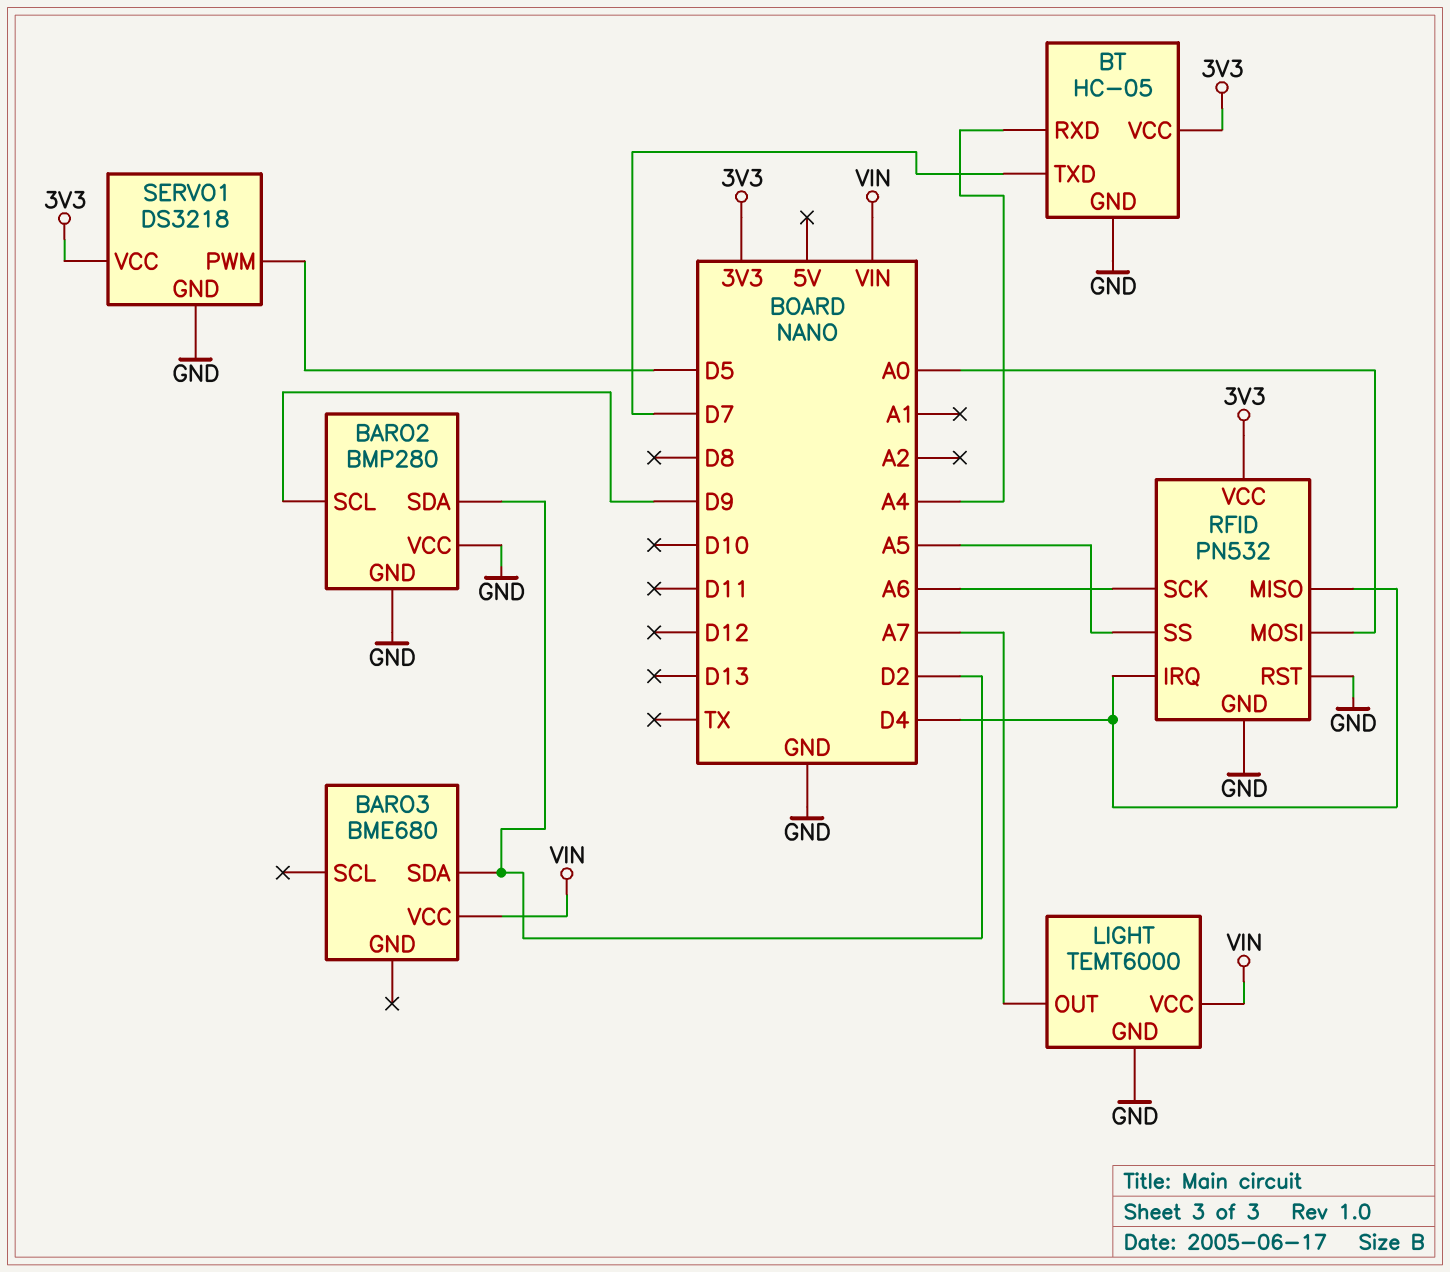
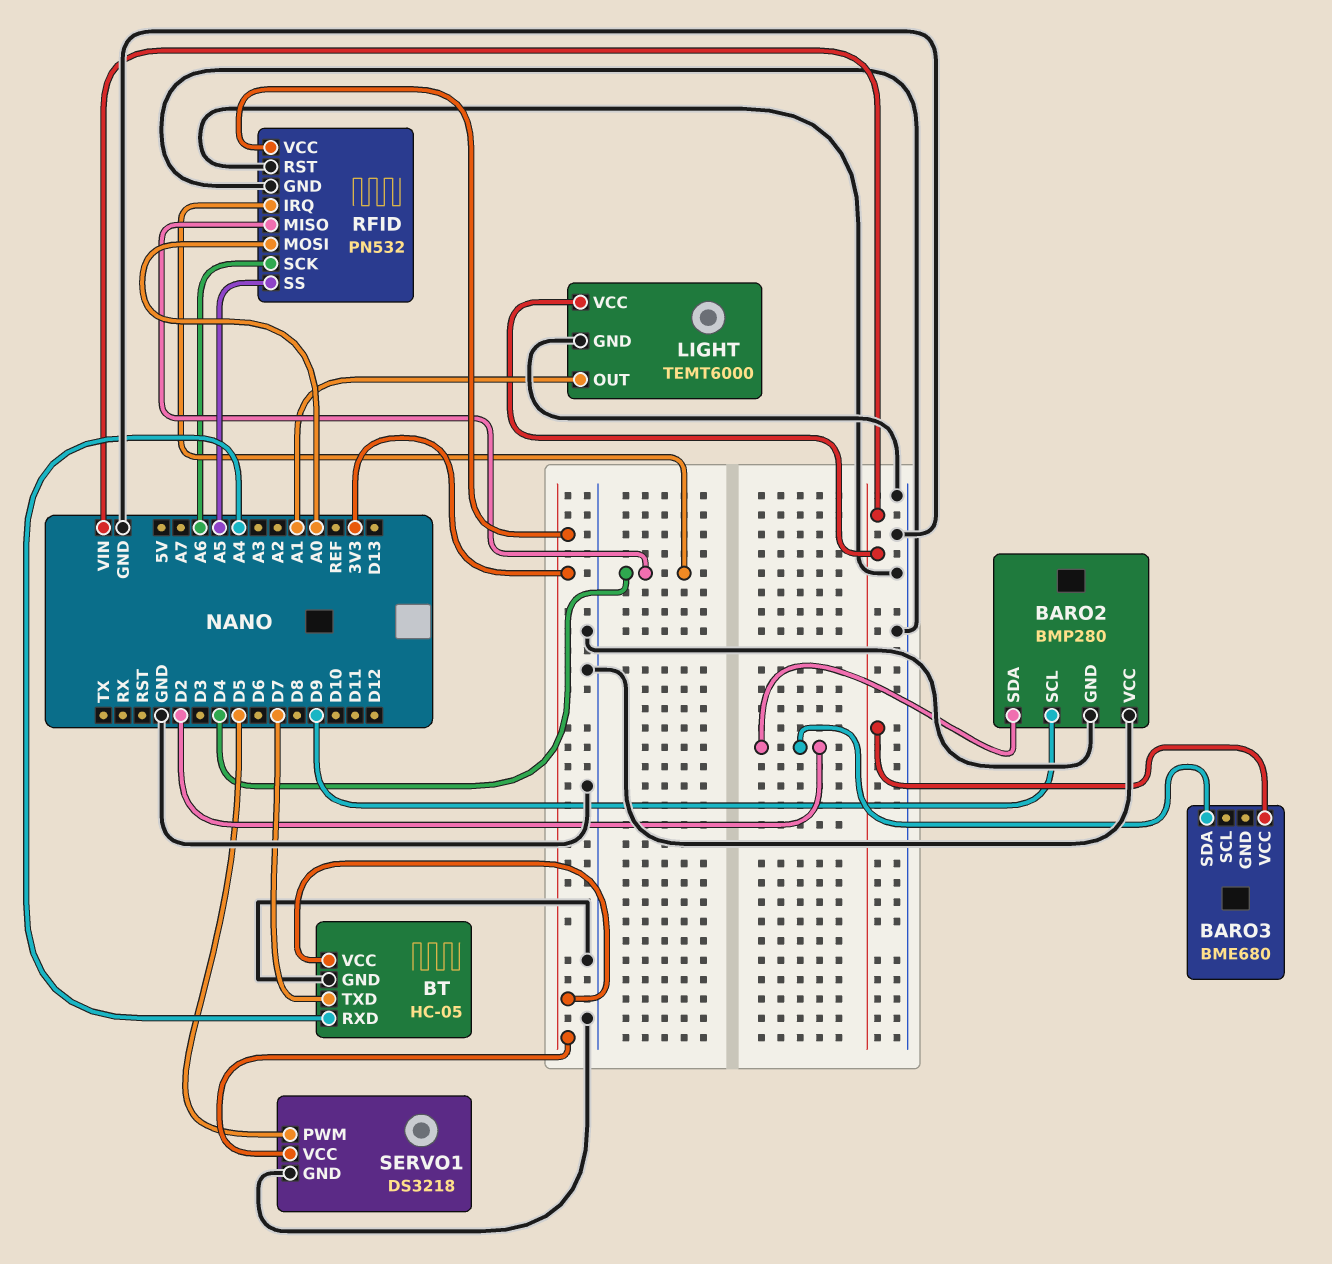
LIGHT pin OUT: A7 -> A1

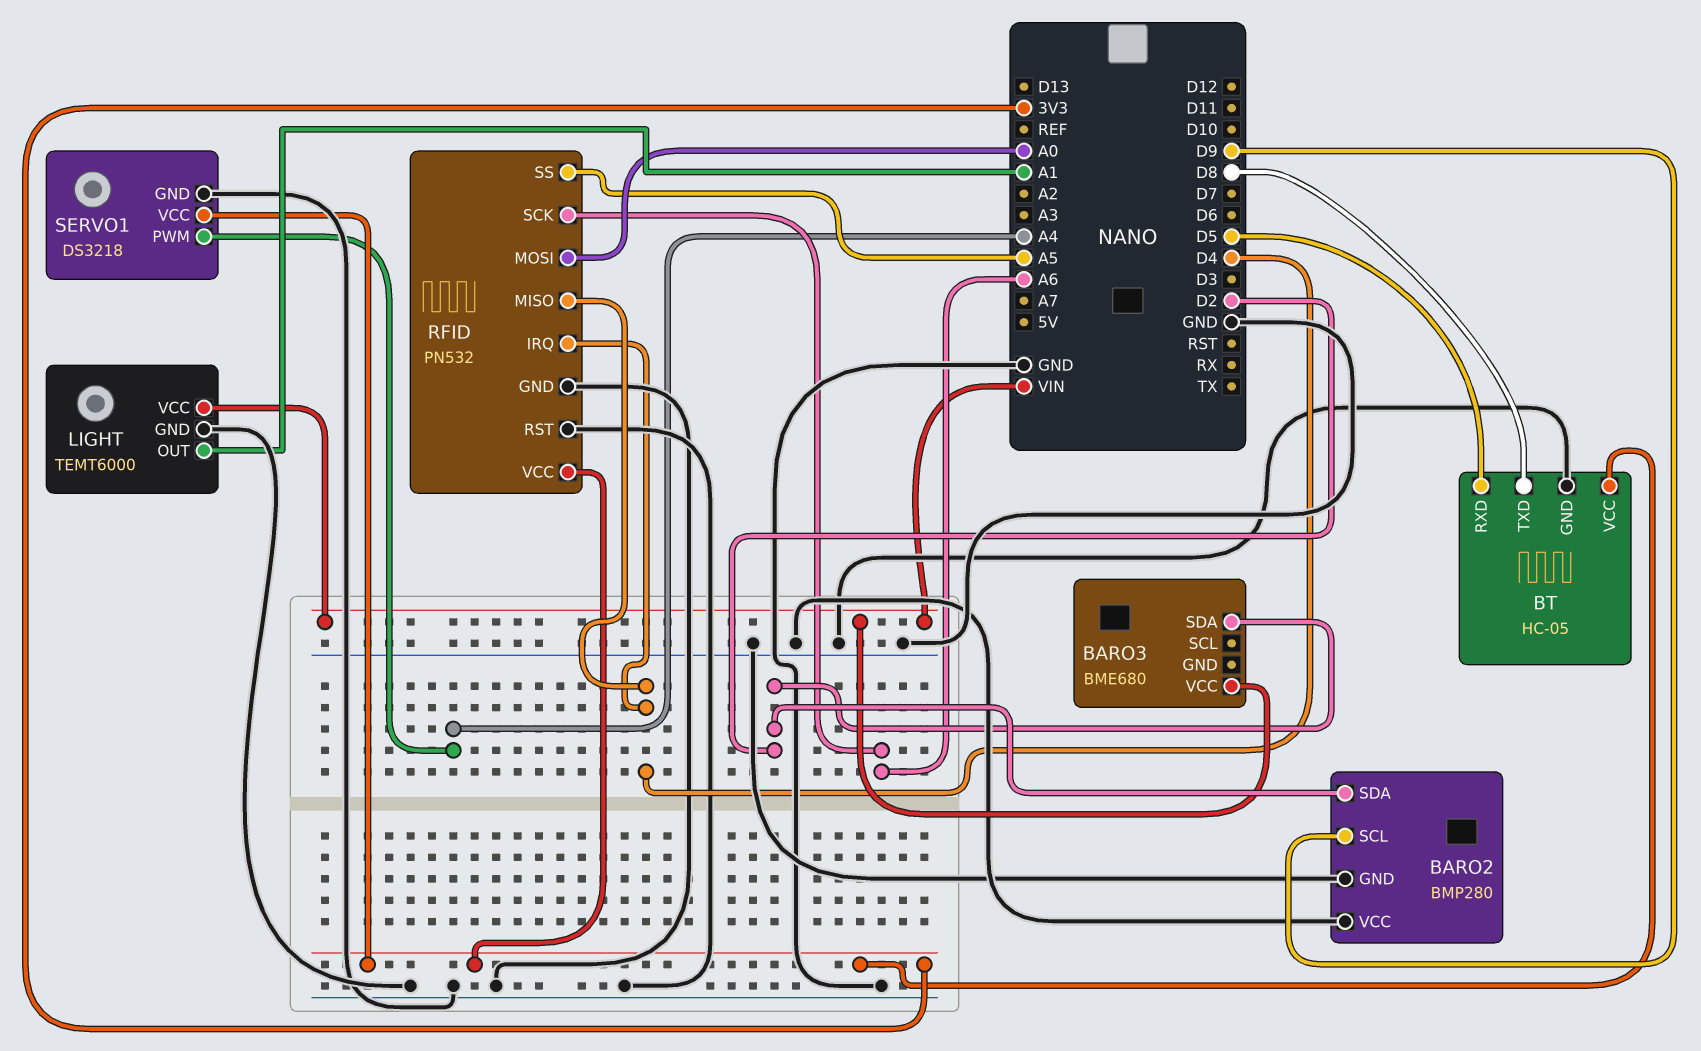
BT pin RXD: A4 -> D5
BT pin TXD: D7 -> D8
SERVO1 pin PWM: D5 -> A4

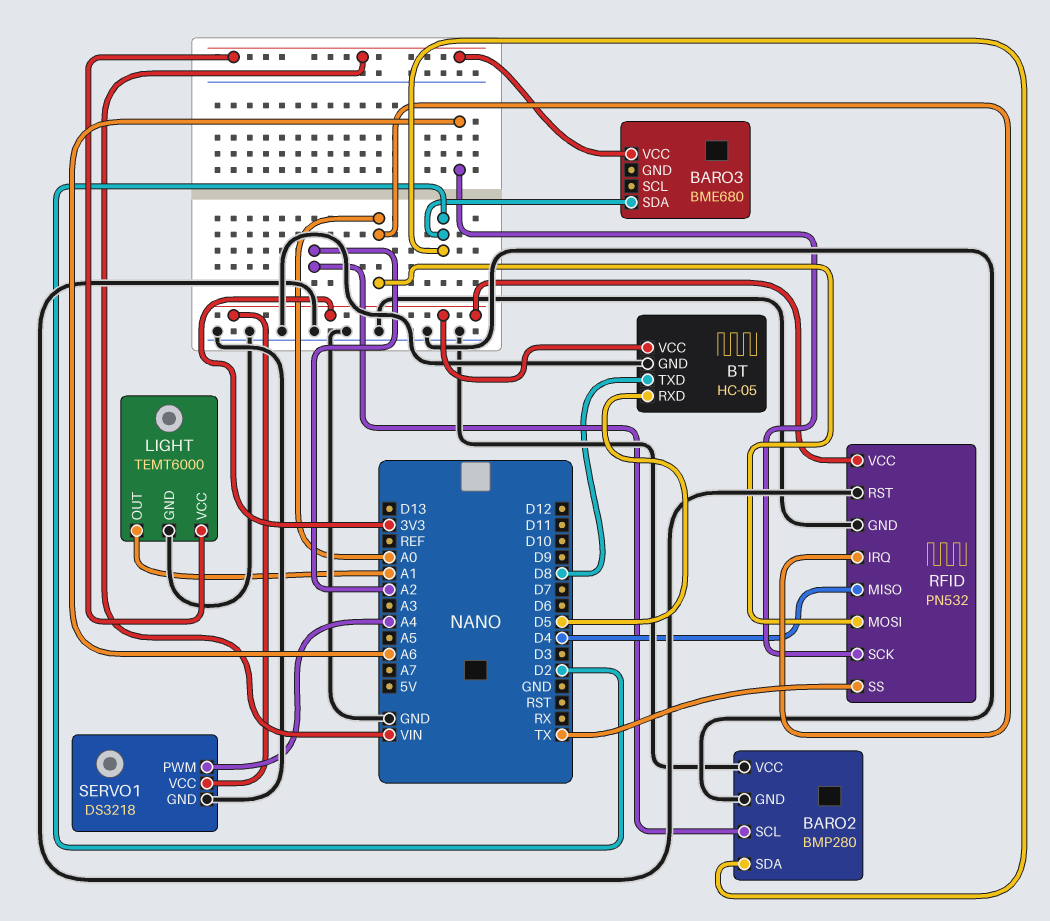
BARO2 pin SCL: D9 -> A2
RFID pin IRQ: D4 -> A0
RFID pin SS: A5 -> TX

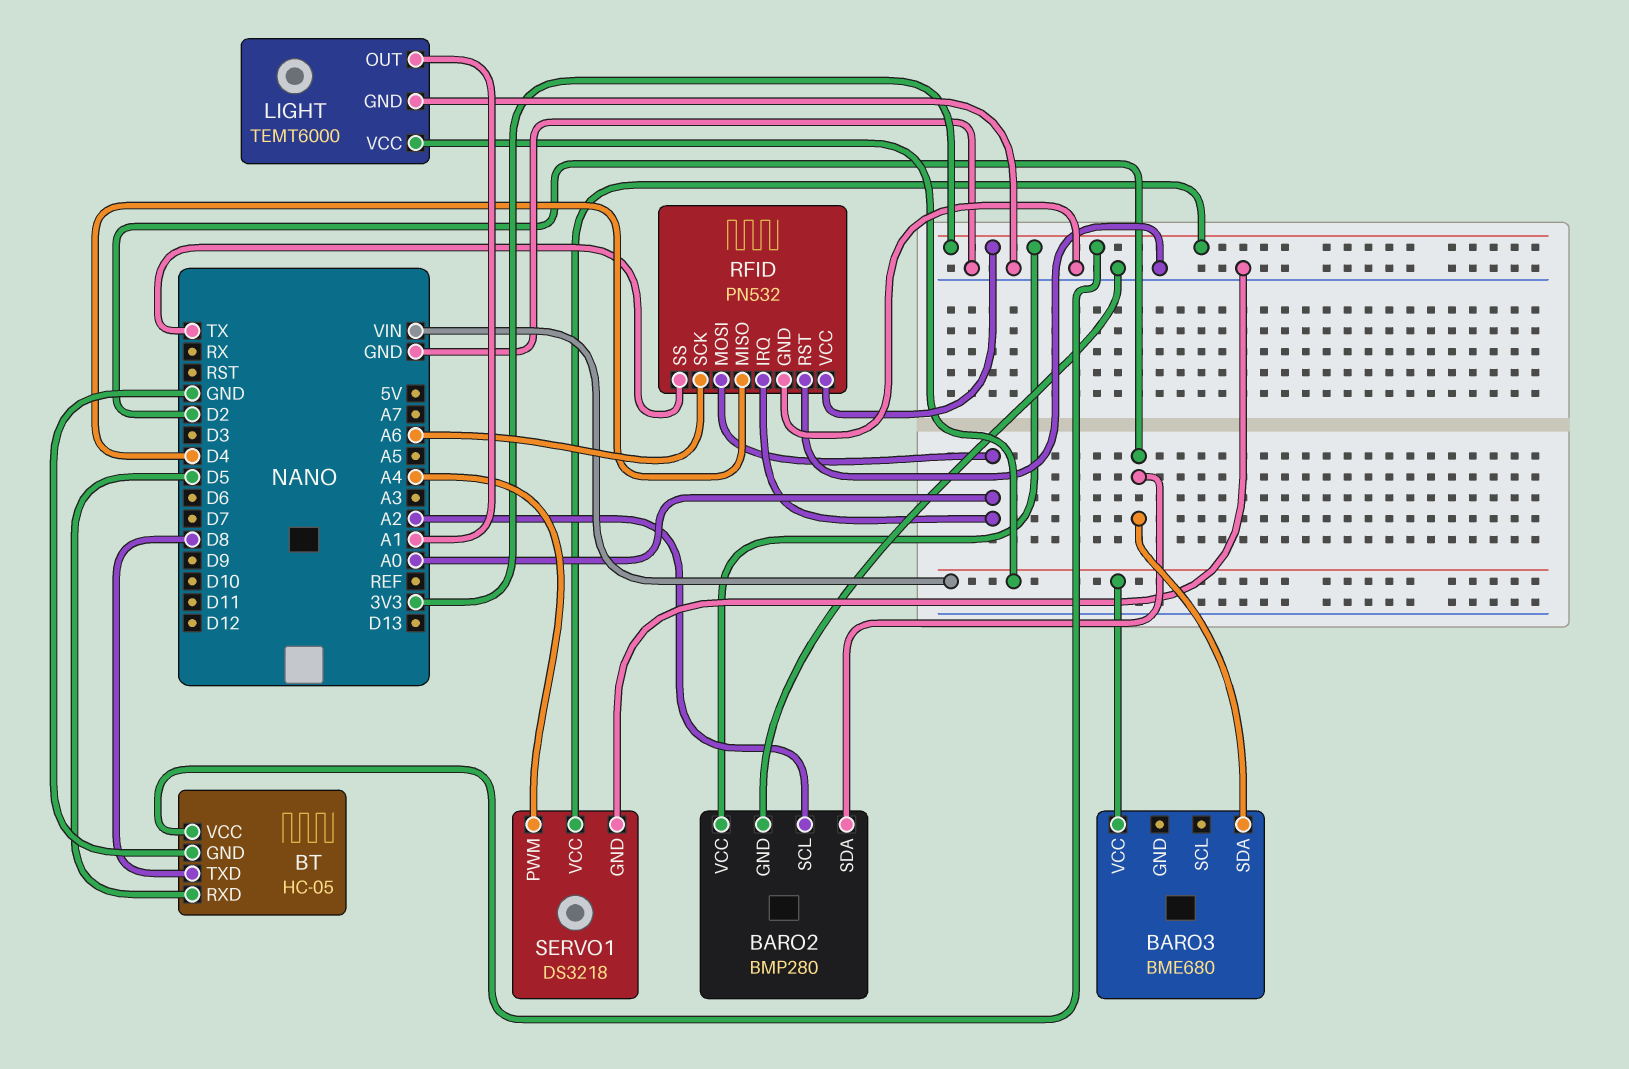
BARO2 pin VCC: GND -> 3V3

